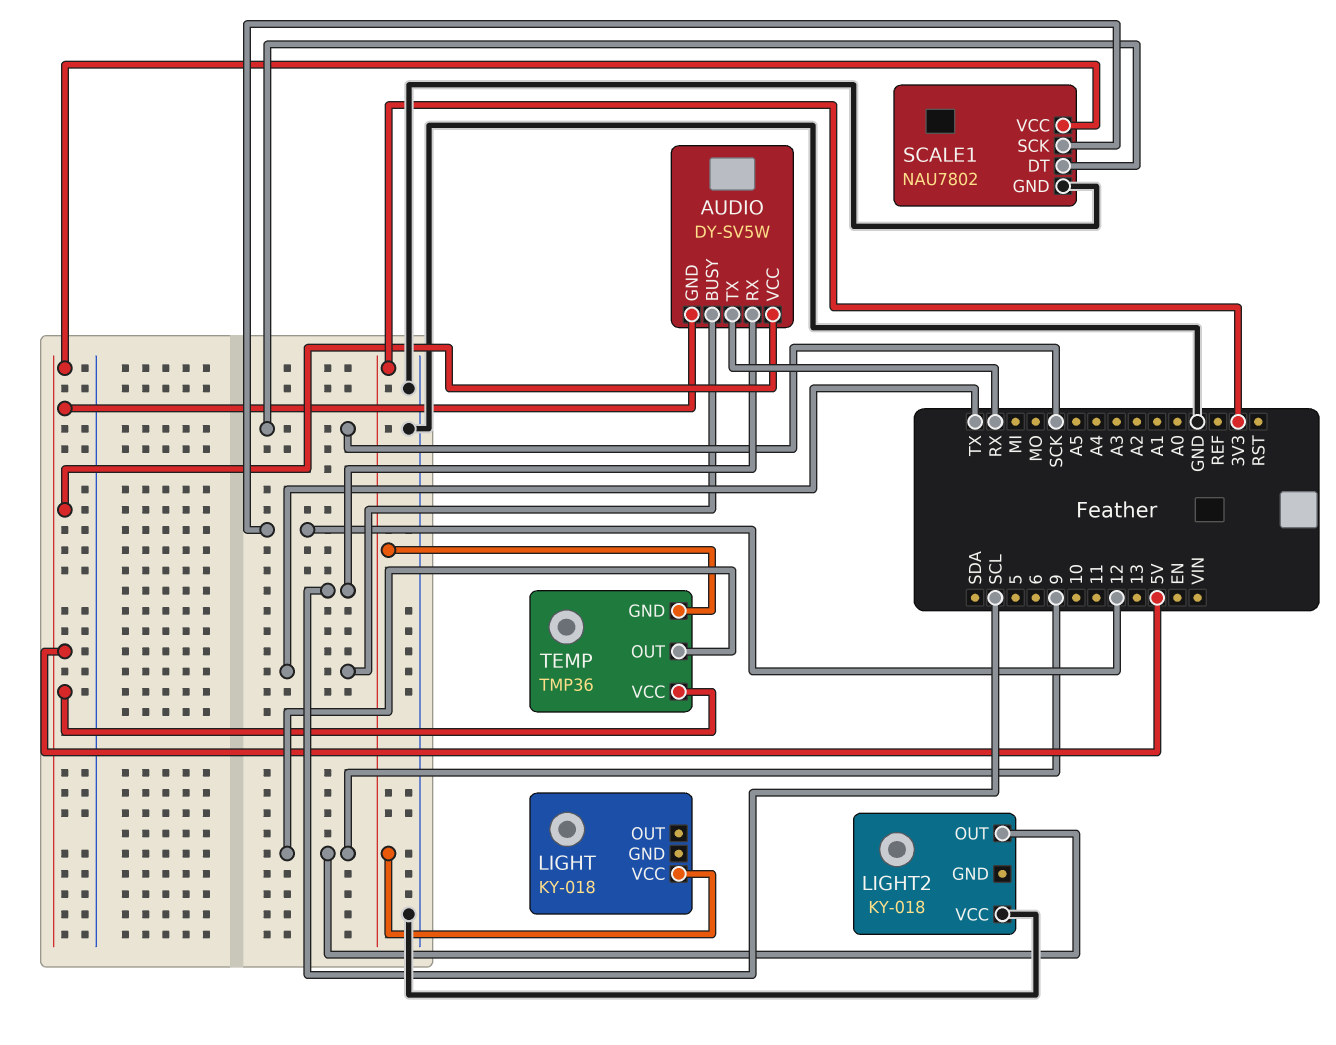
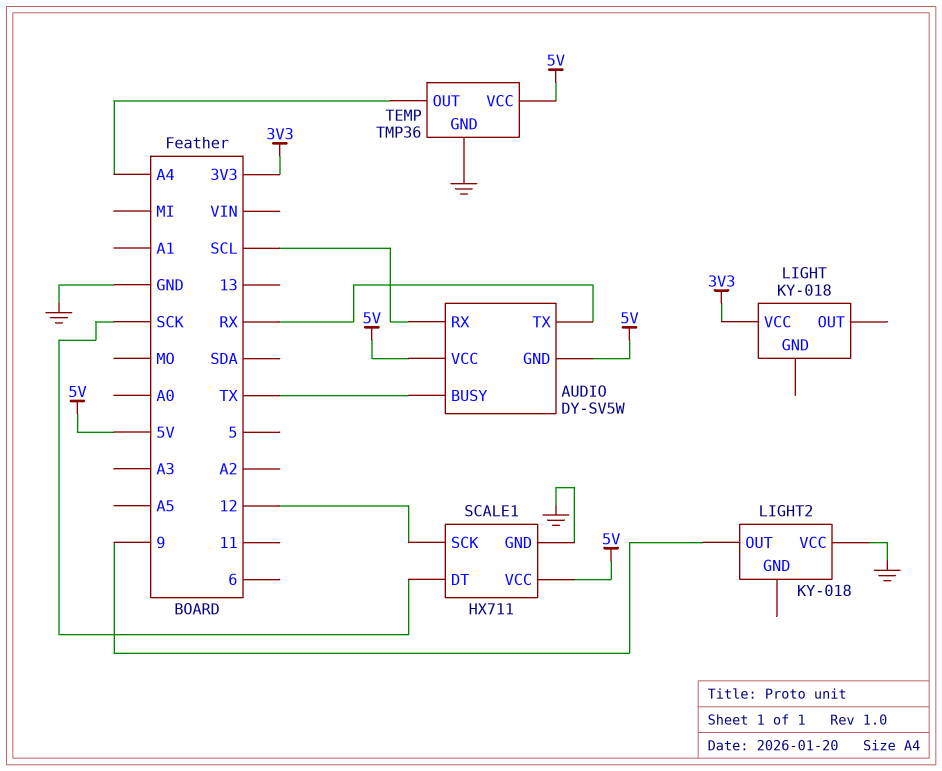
SCALE1: NAU7802 -> HX711
TEMP pin GND: 3V3 -> GND
TEMP pin OUT: 9 -> A4

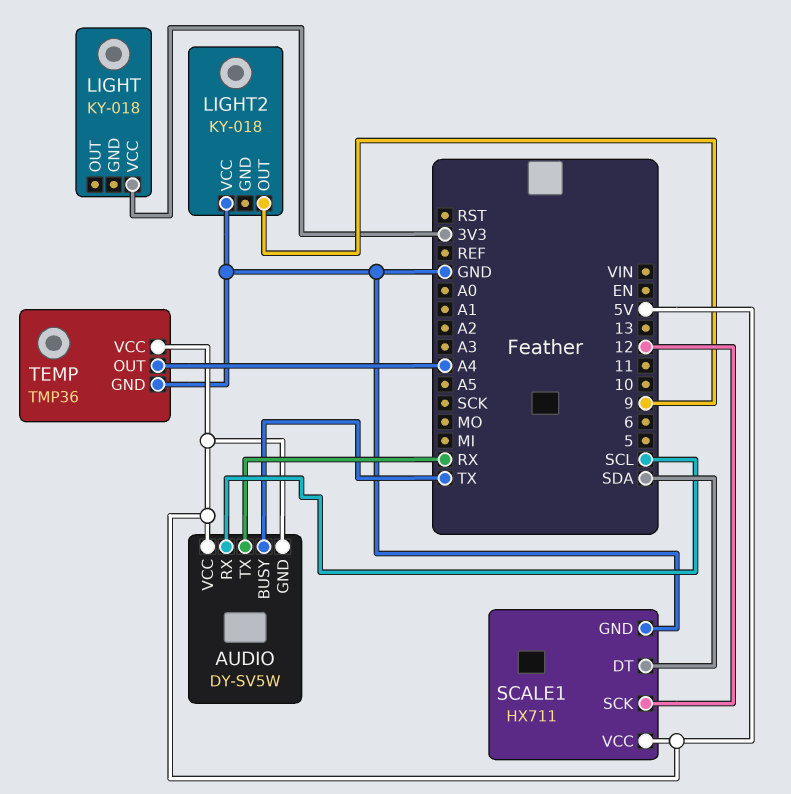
SCALE1 pin DT: SCK -> SDA

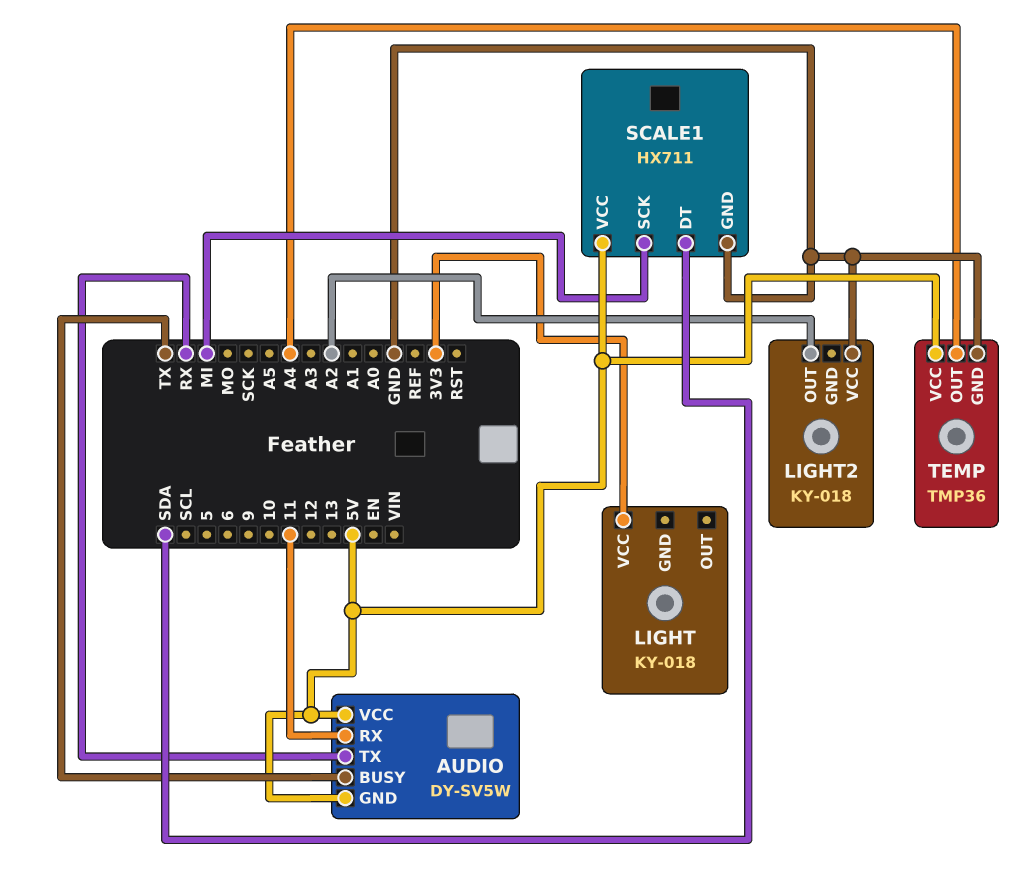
AUDIO pin RX: SCL -> 11
LIGHT2 pin OUT: 9 -> A2
SCALE1 pin SCK: 12 -> MI

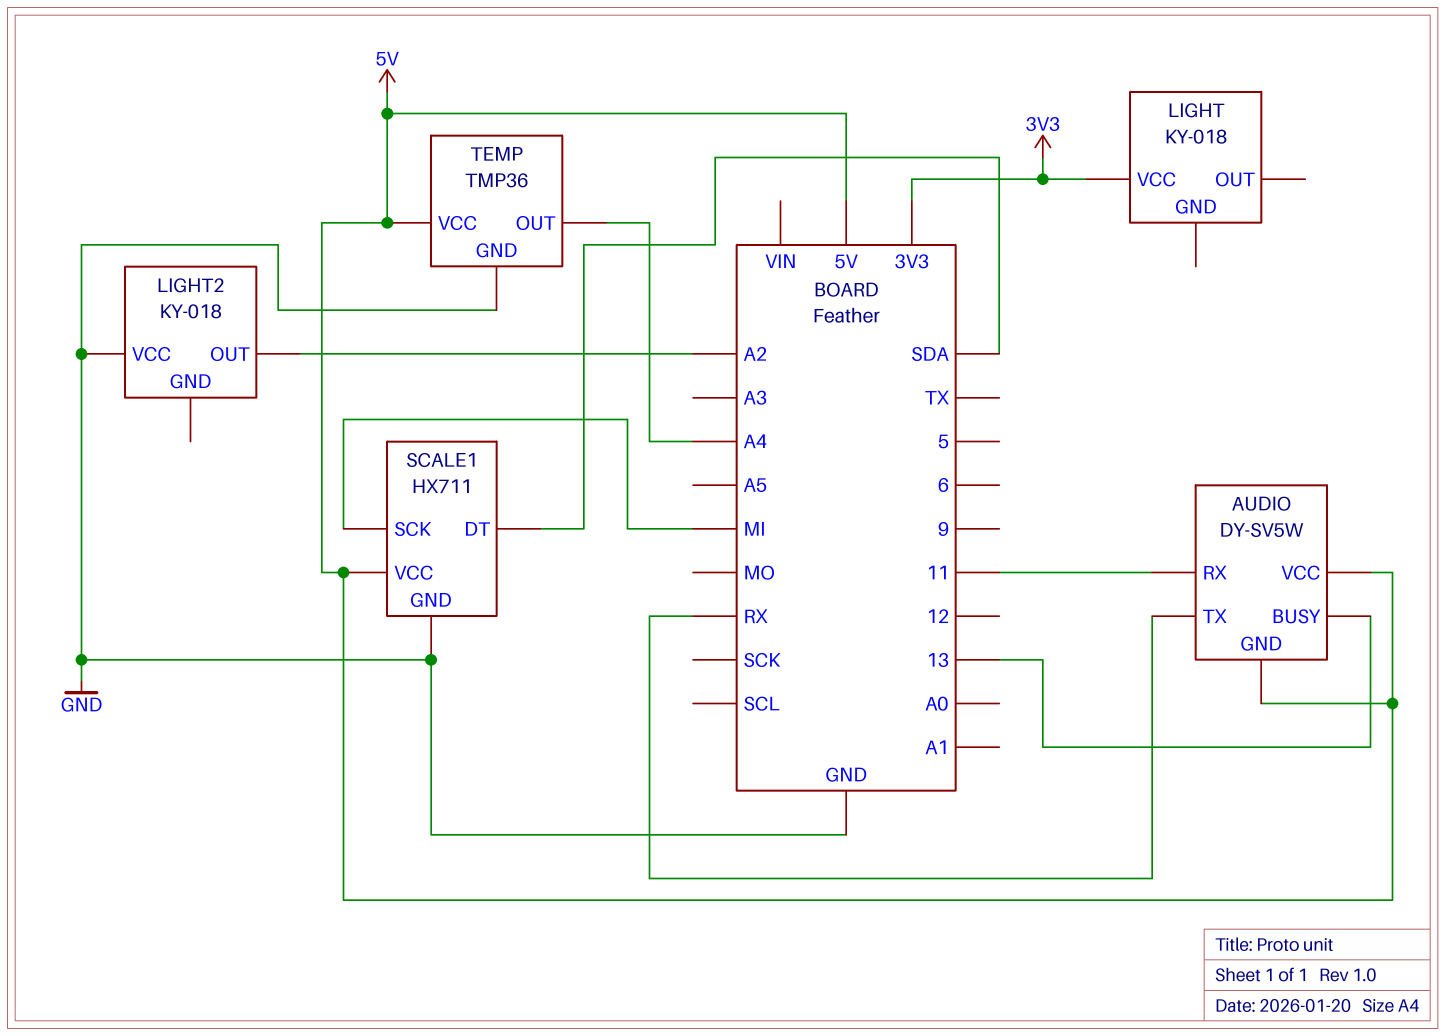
AUDIO pin BUSY: TX -> 13

